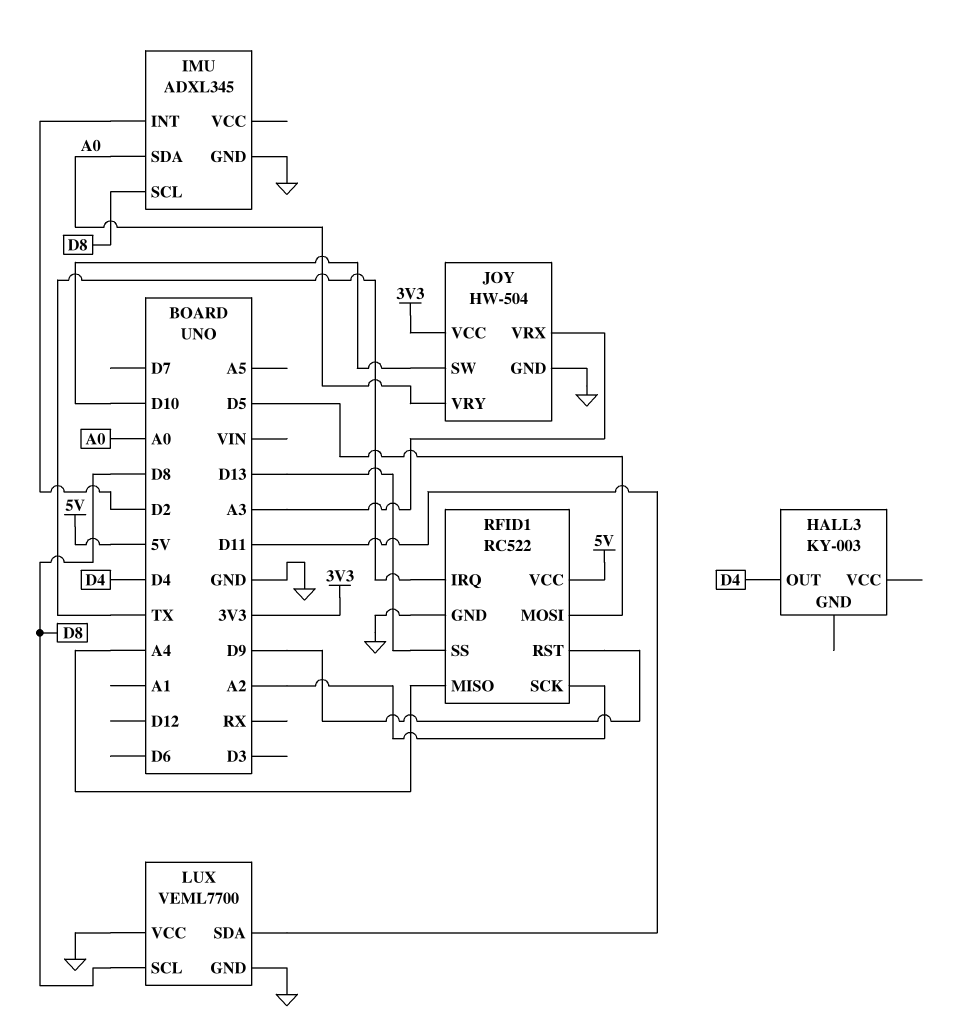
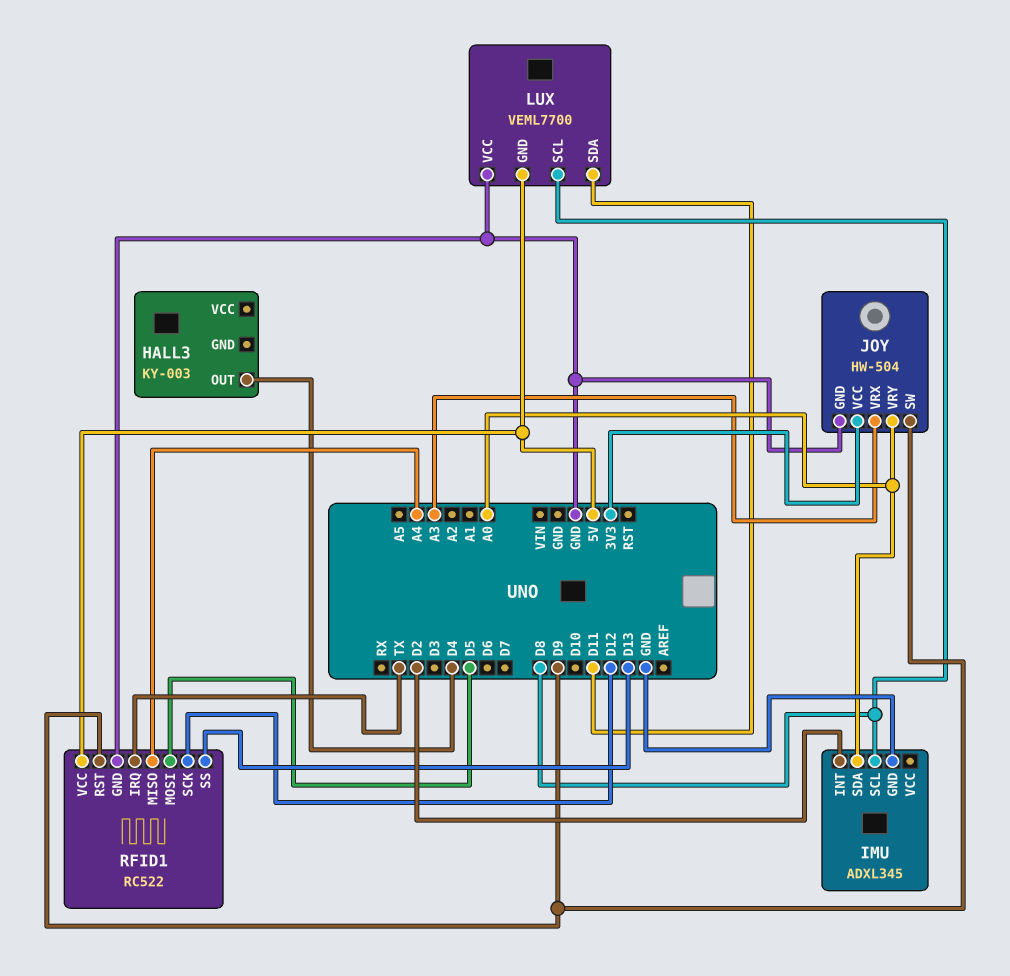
JOY pin SW: D10 -> D9
LUX pin GND: GND -> 5V
RFID1 pin SCK: A2 -> D12

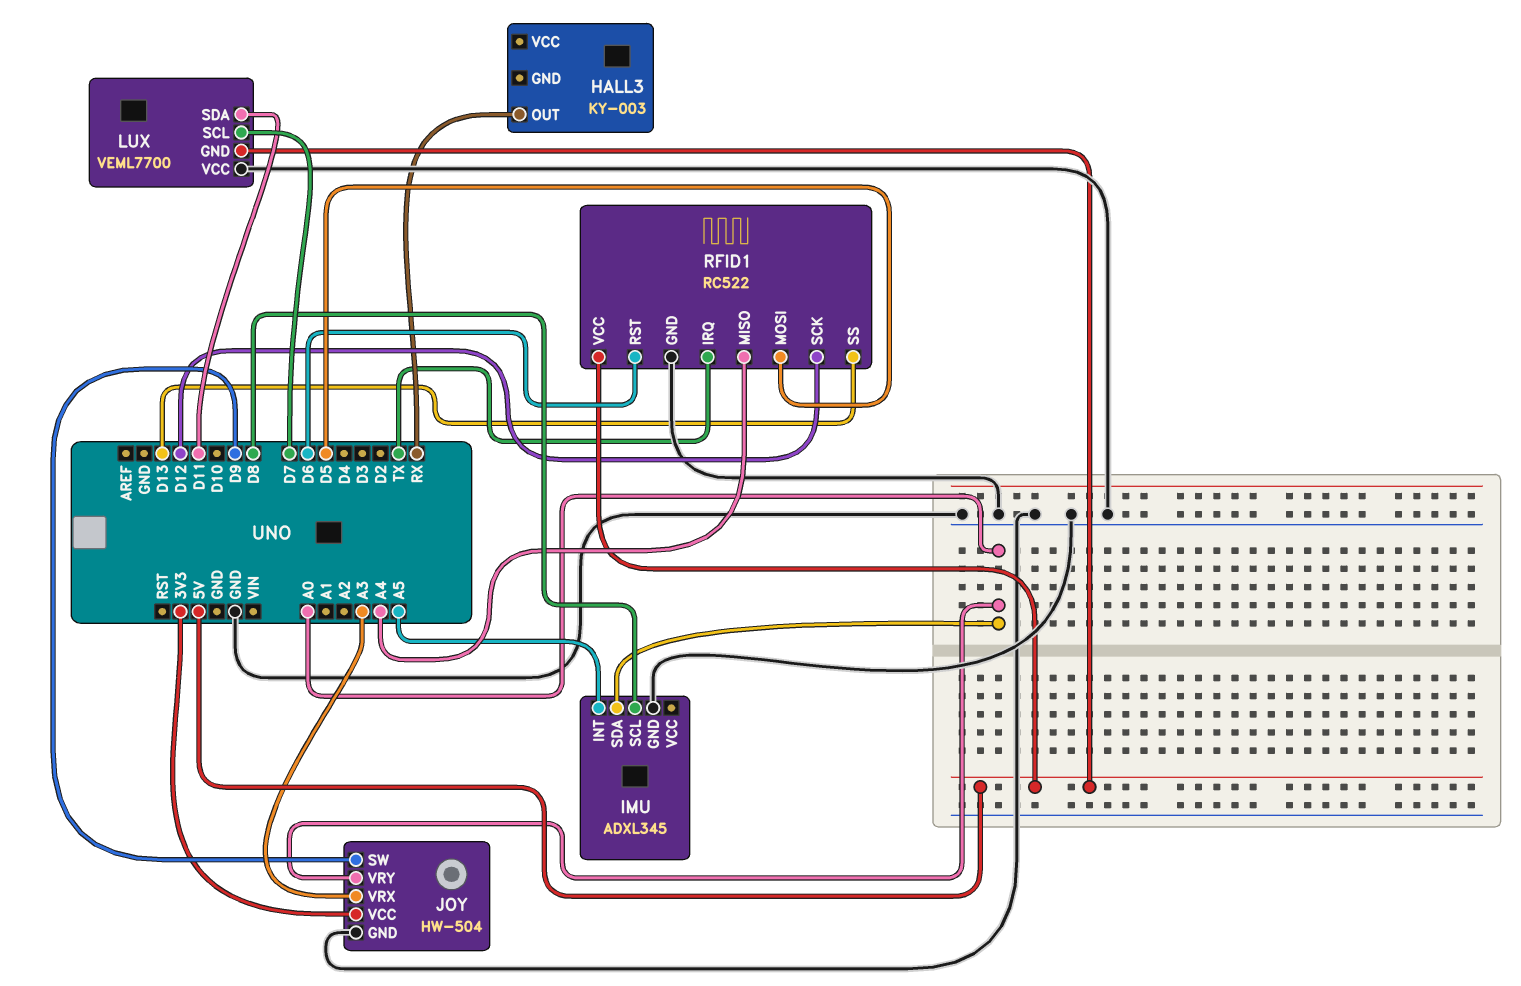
HALL3 pin OUT: D4 -> RX
IMU pin INT: D2 -> A5
LUX pin SCL: D8 -> D7
RFID1 pin RST: D9 -> D6

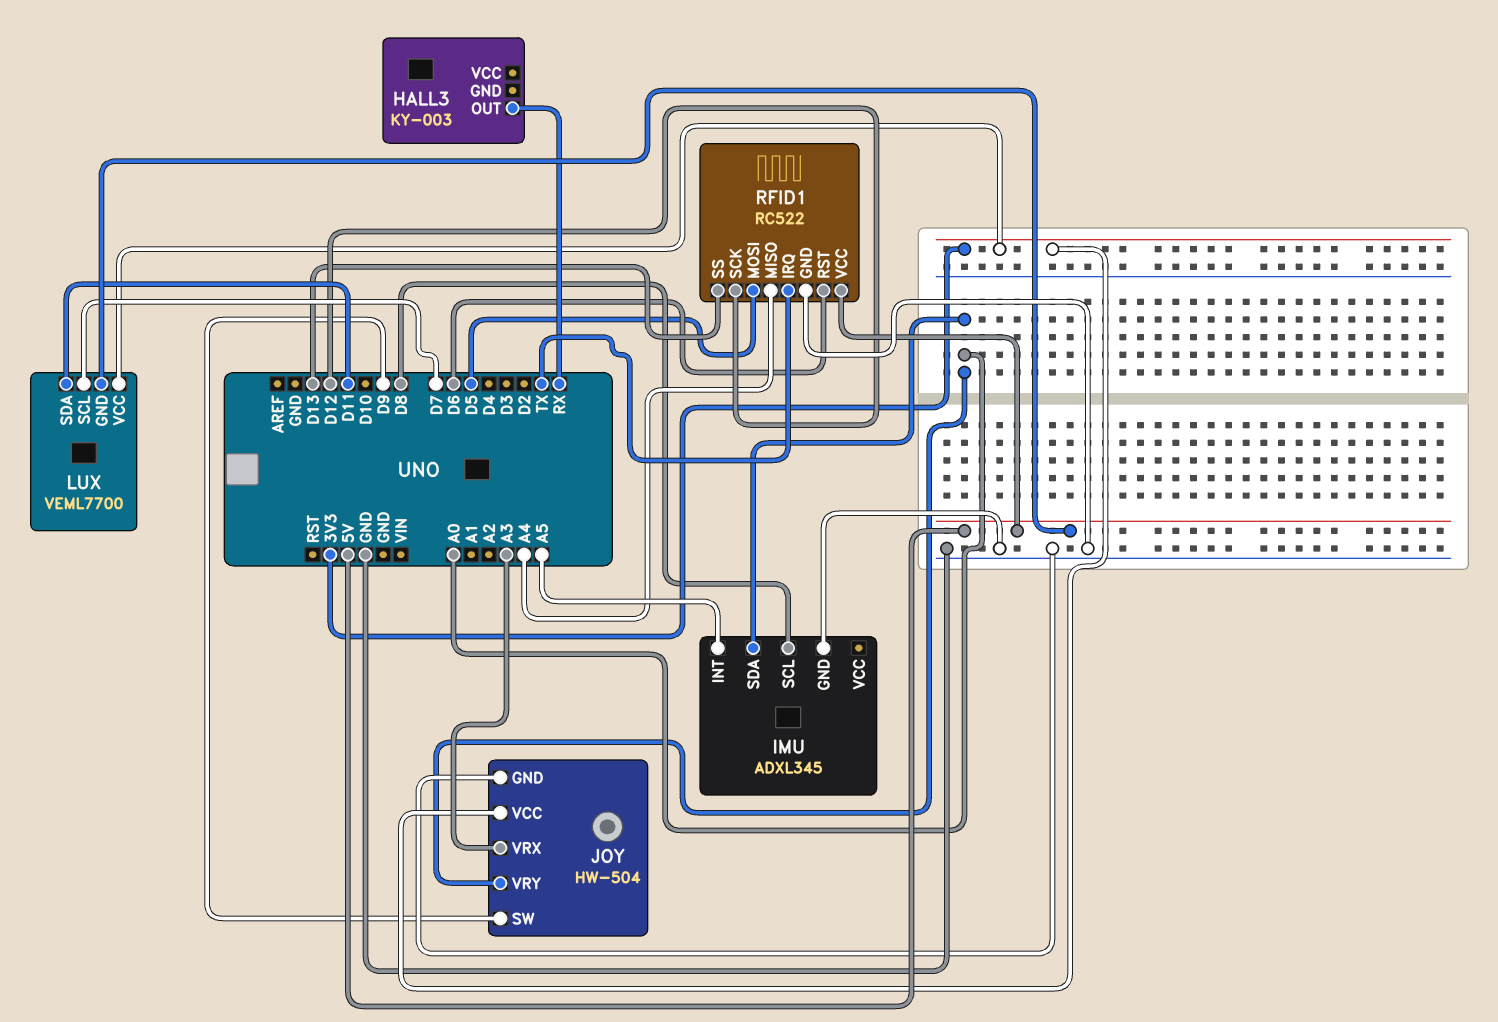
LUX pin VCC: GND -> 3V3

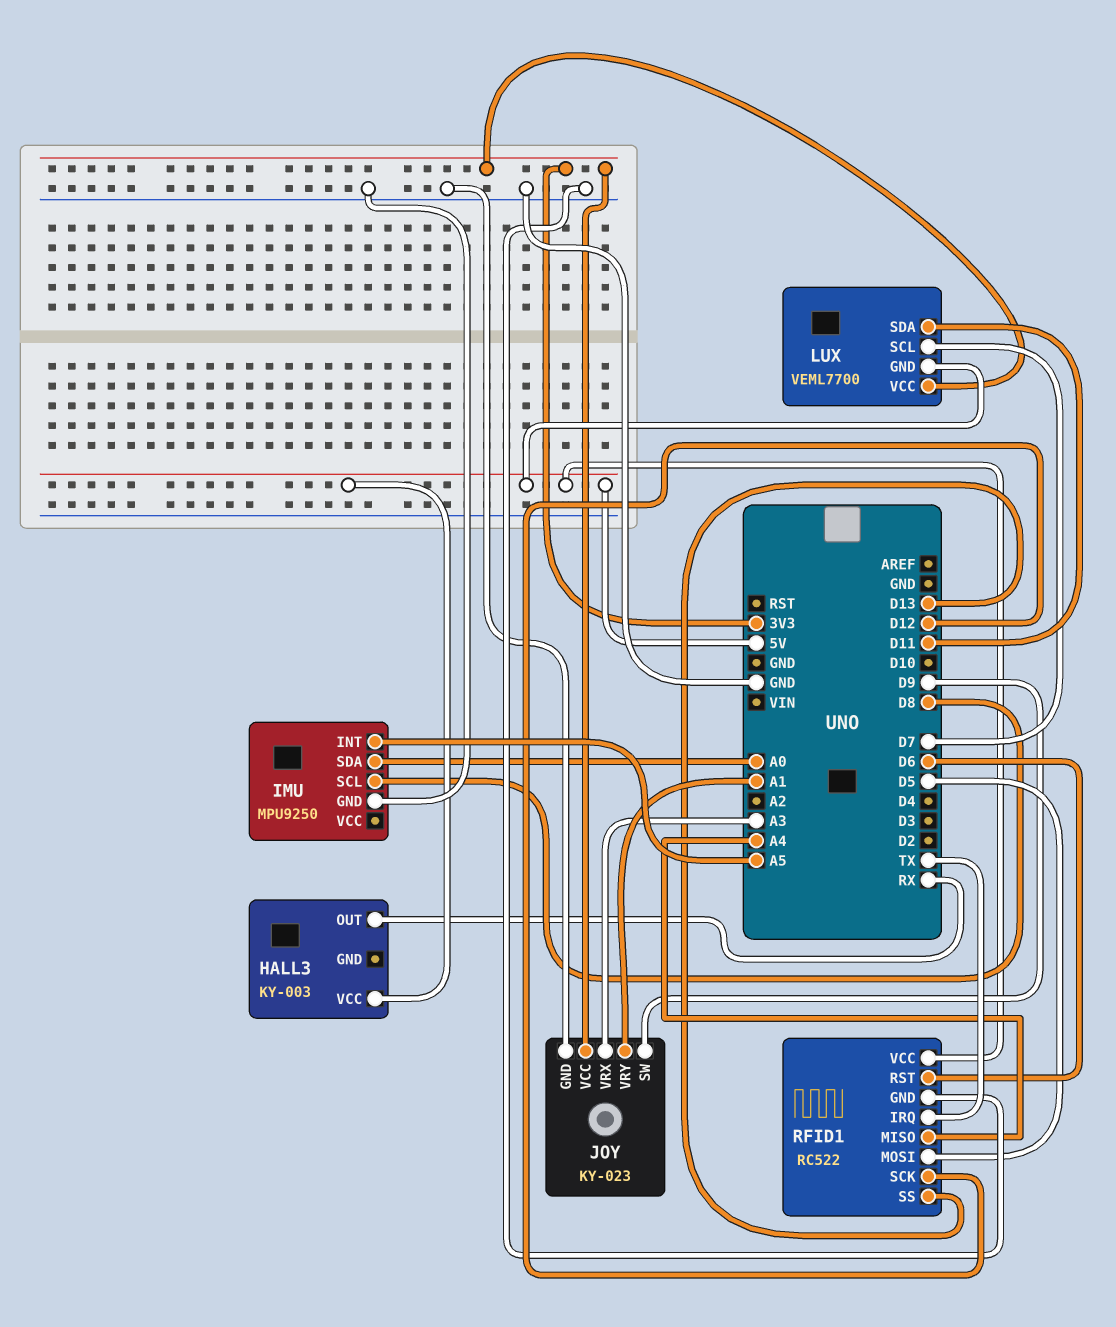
HALL3 pin VCC: none -> 5V
IMU: ADXL345 -> MPU9250
JOY: HW-504 -> KY-023
JOY pin VRY: A0 -> A1

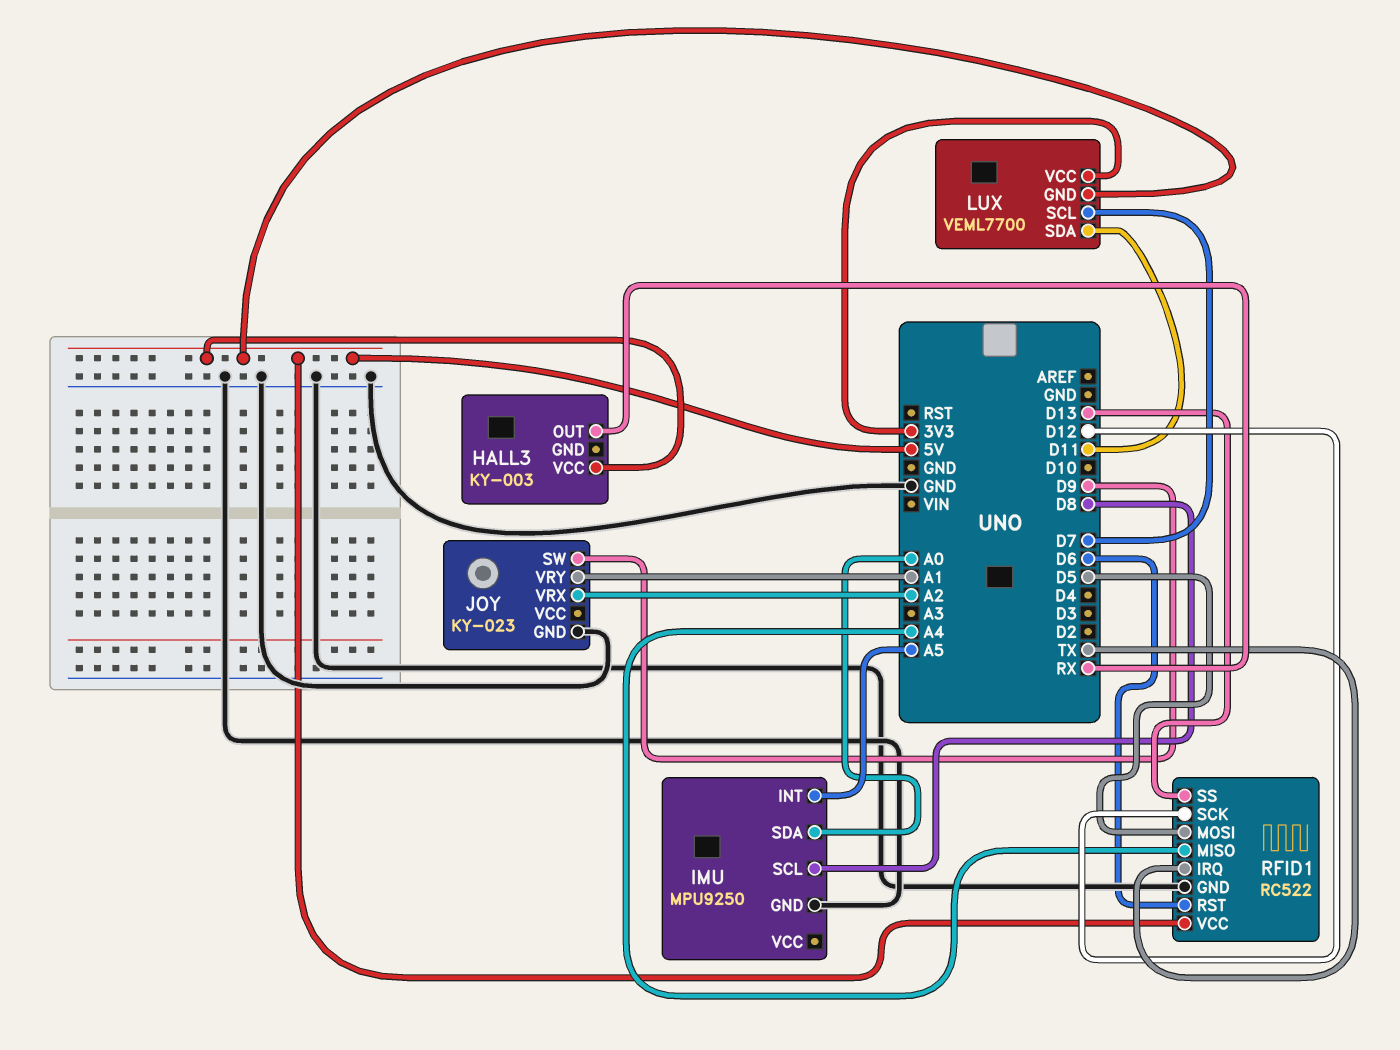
JOY pin VCC: 3V3 -> none
JOY pin VRX: A3 -> A2

